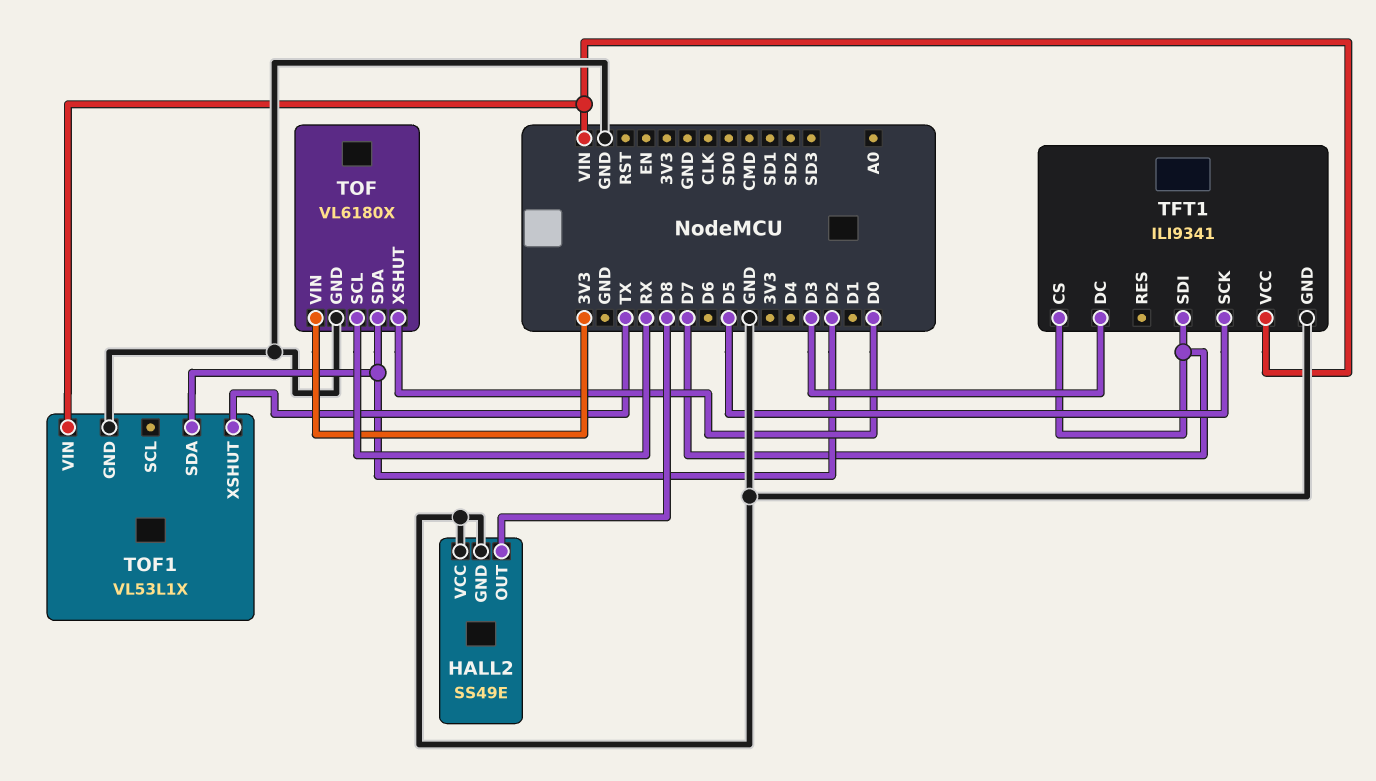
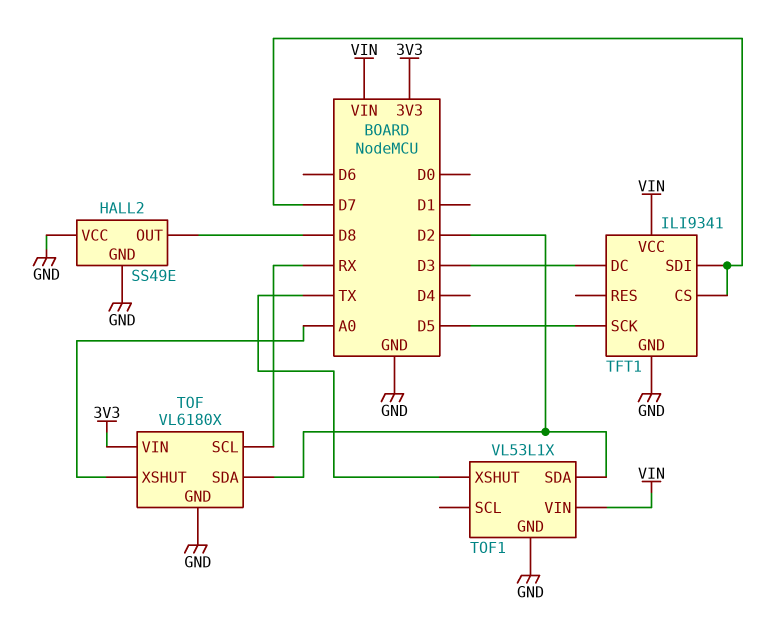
TOF pin XSHUT: D0 -> A0

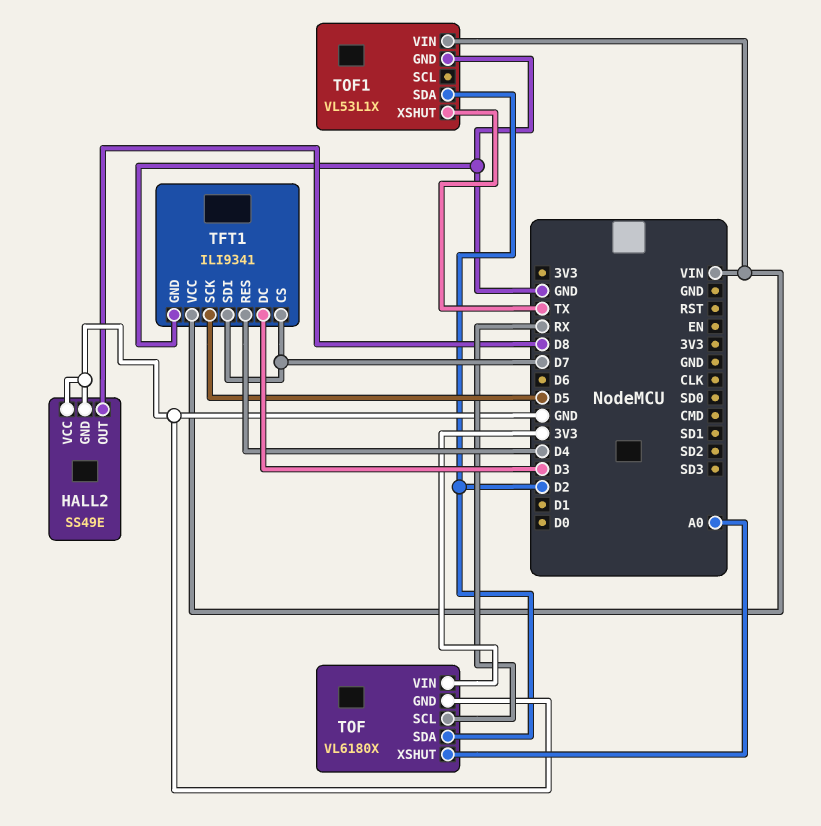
TFT1 pin RES: none -> D4

